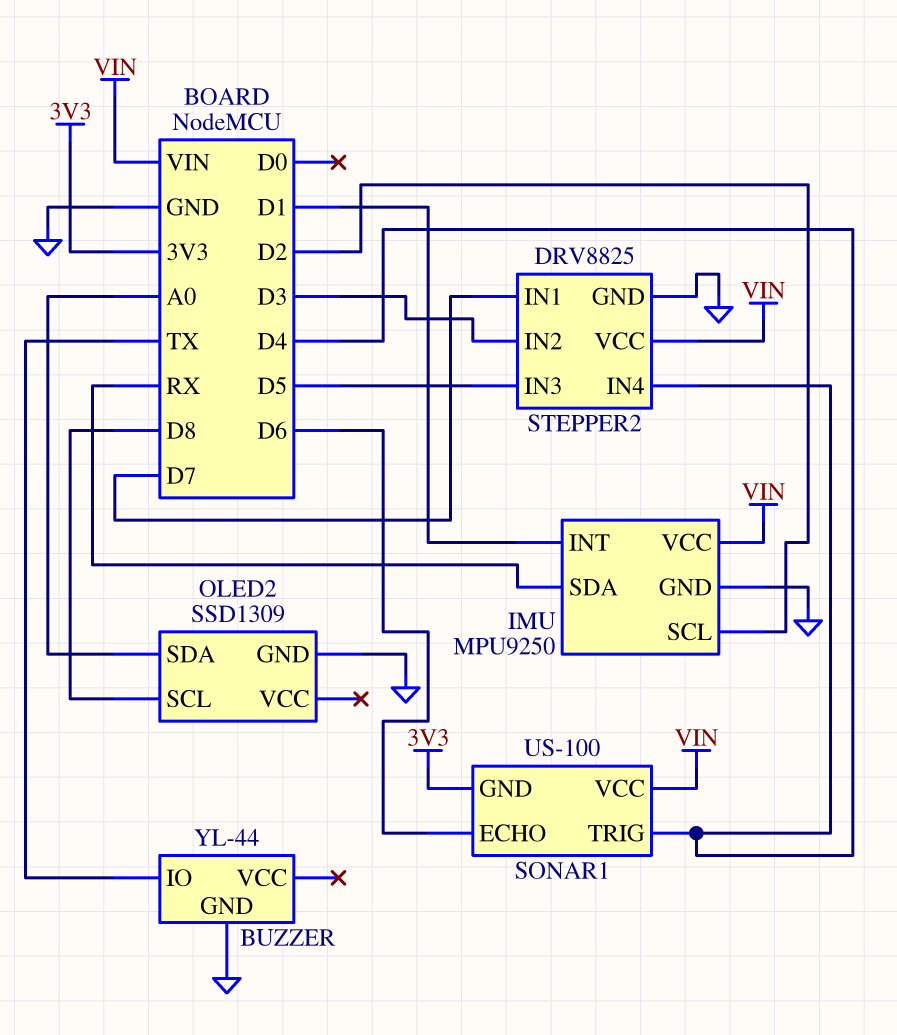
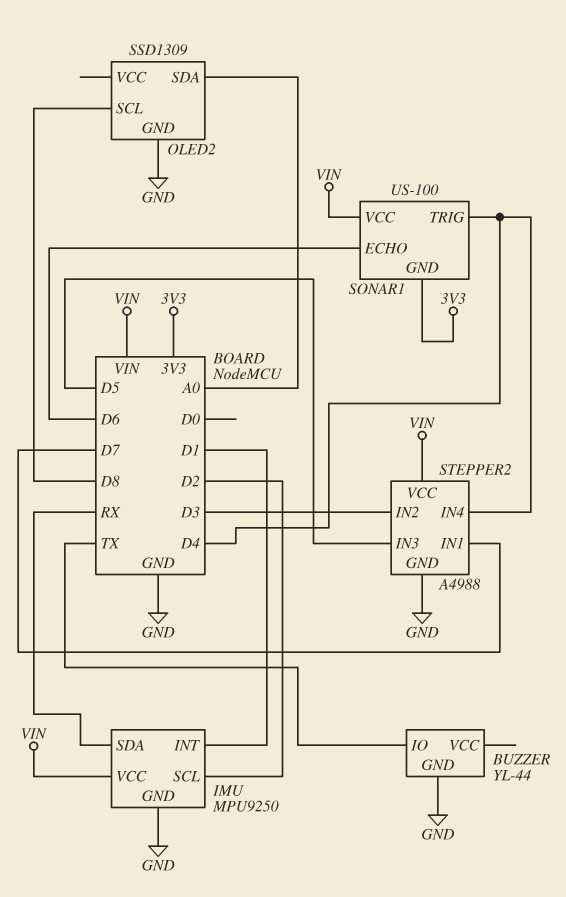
STEPPER2: DRV8825 -> A4988

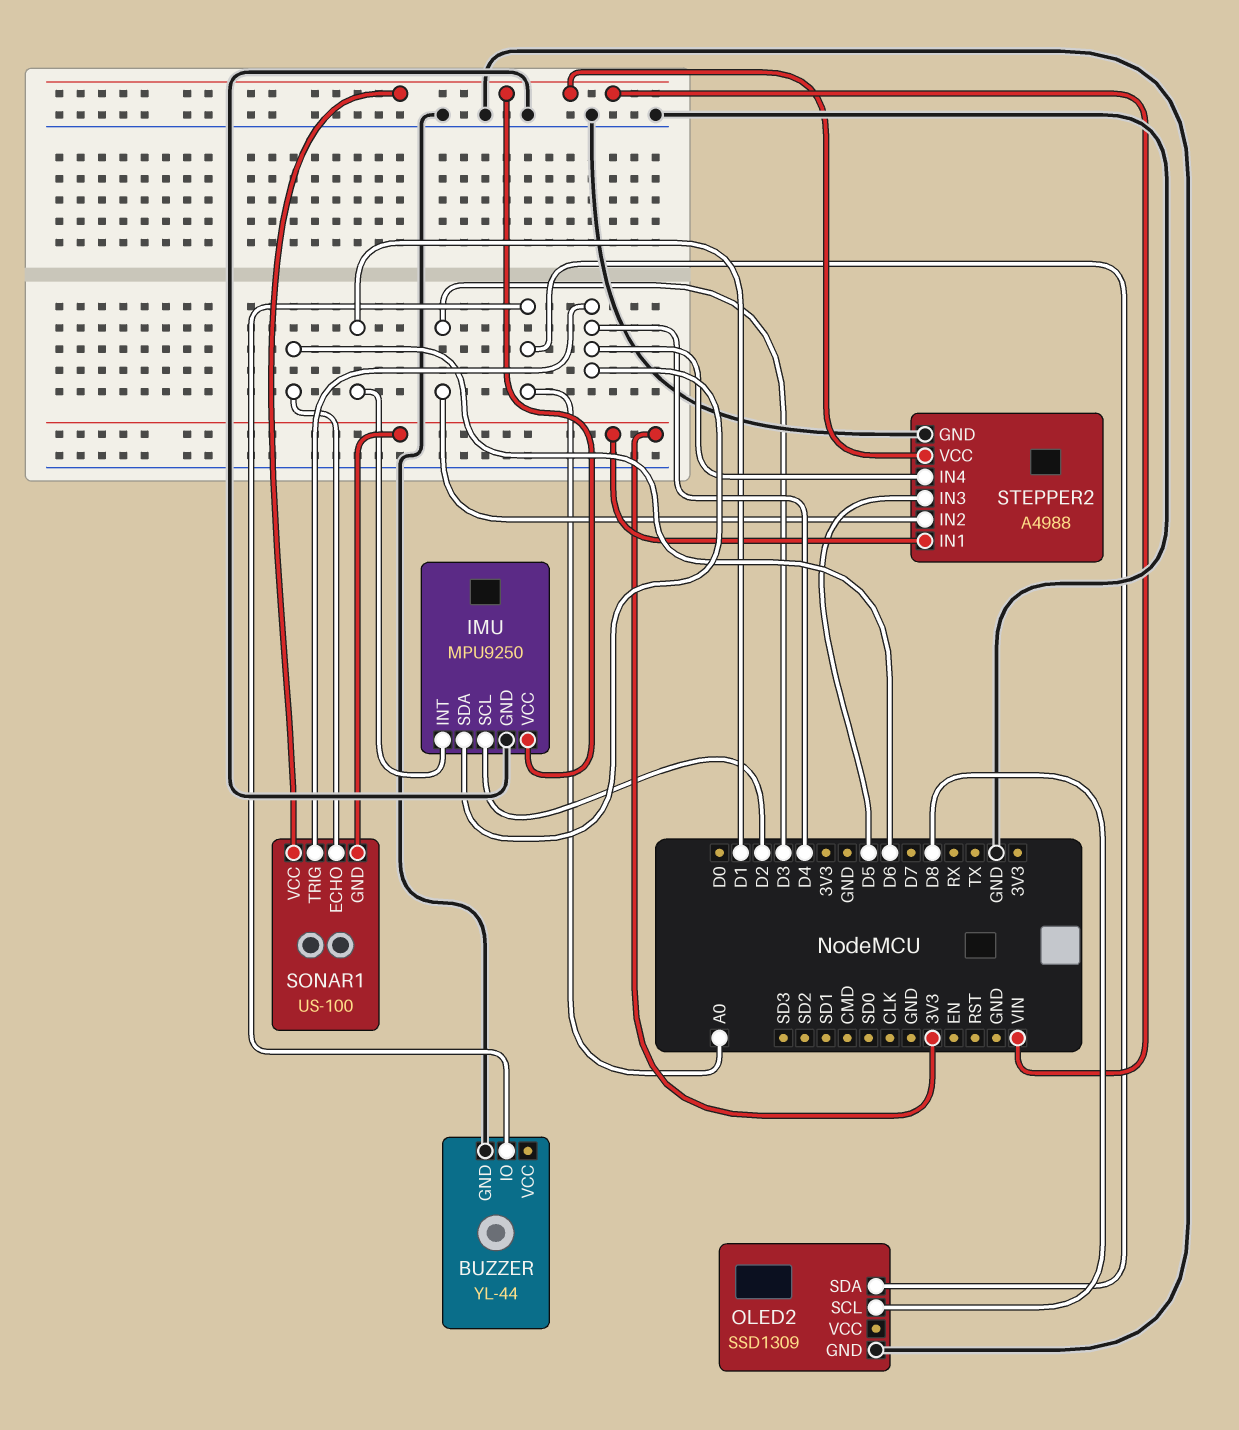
BUZZER pin IO: TX -> A0
IMU pin SDA: RX -> D4
STEPPER2 pin IN1: D7 -> 3V3

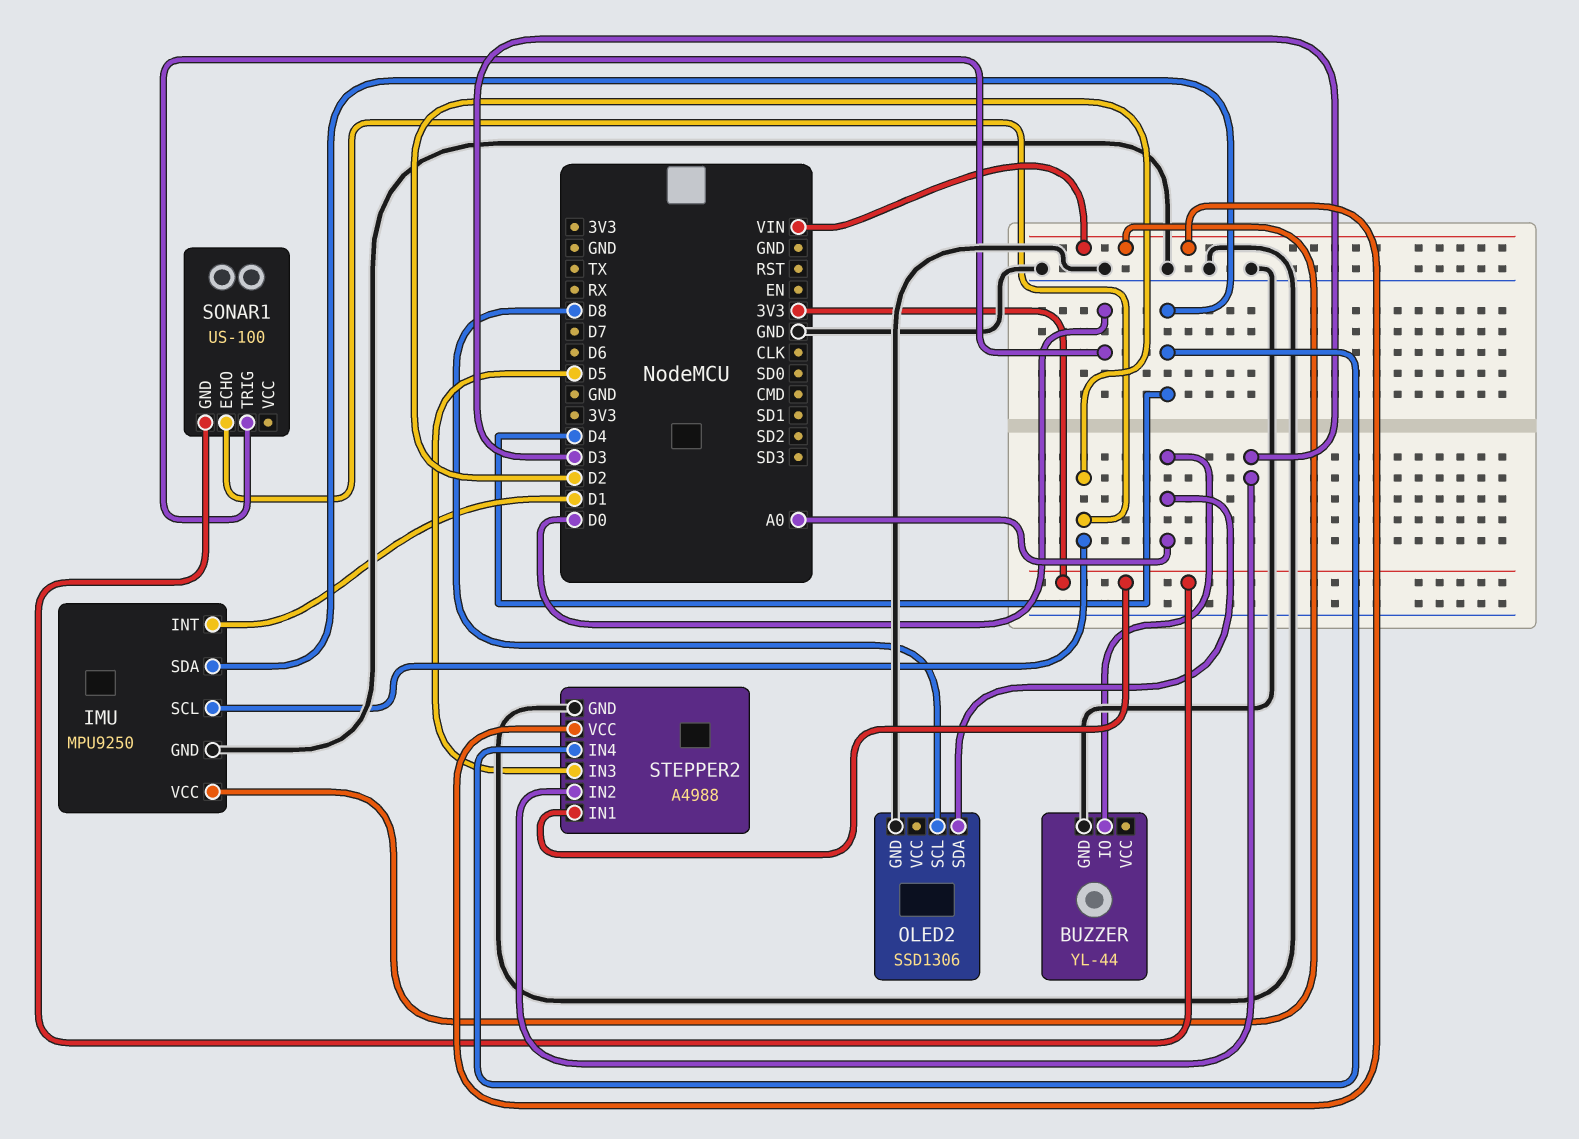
OLED2: SSD1309 -> SSD1306
SONAR1 pin ECHO: D6 -> D2
SONAR1 pin TRIG: D4 -> D0
SONAR1 pin VCC: VIN -> none

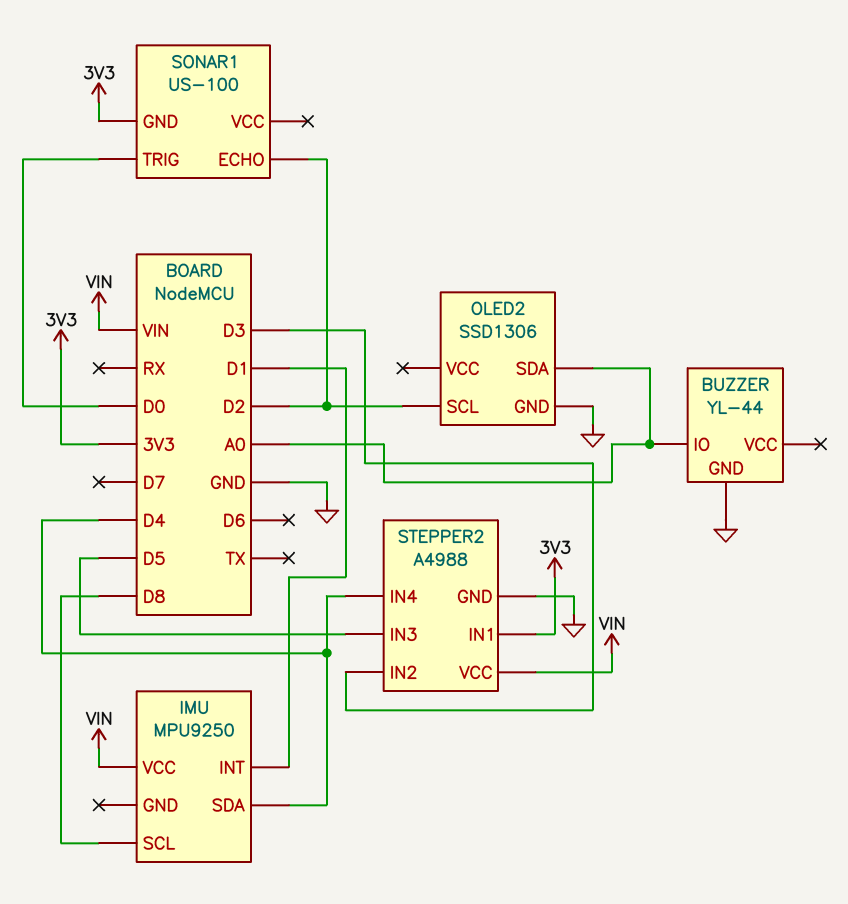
IMU pin GND: GND -> none
IMU pin SCL: D2 -> D8
OLED2 pin SCL: D8 -> D2

